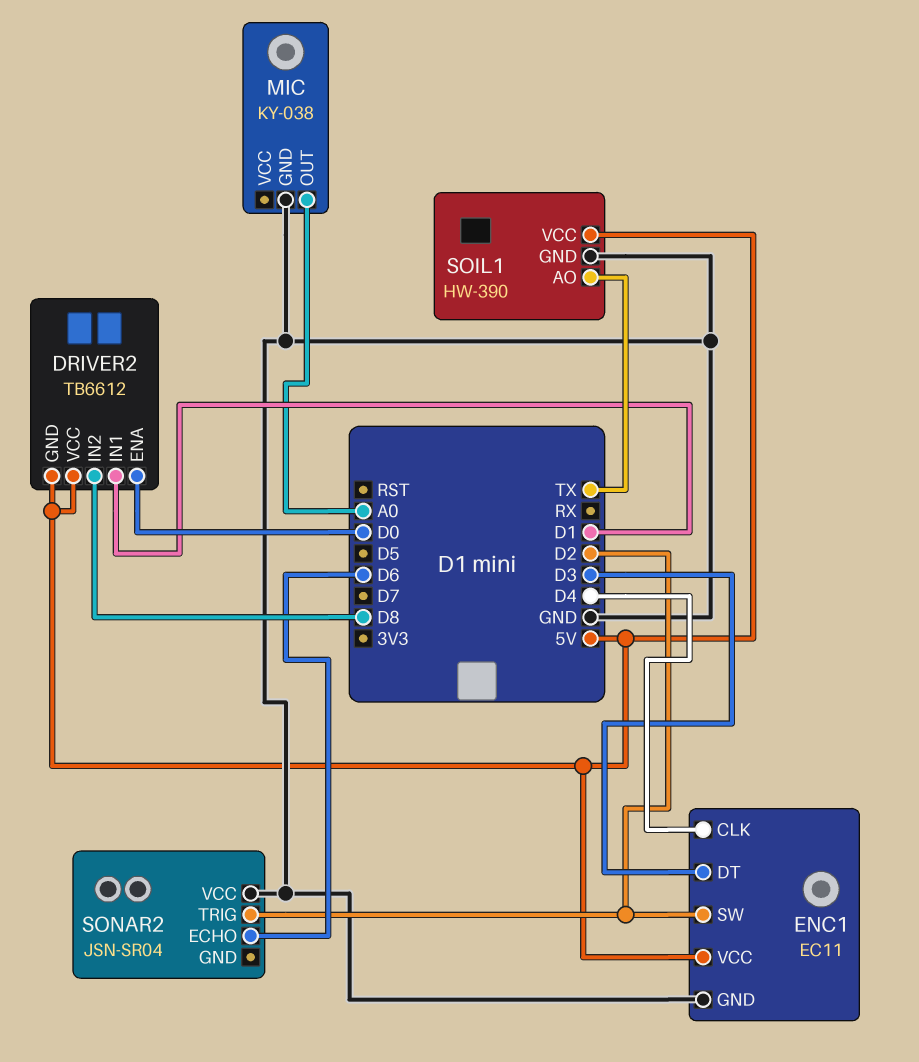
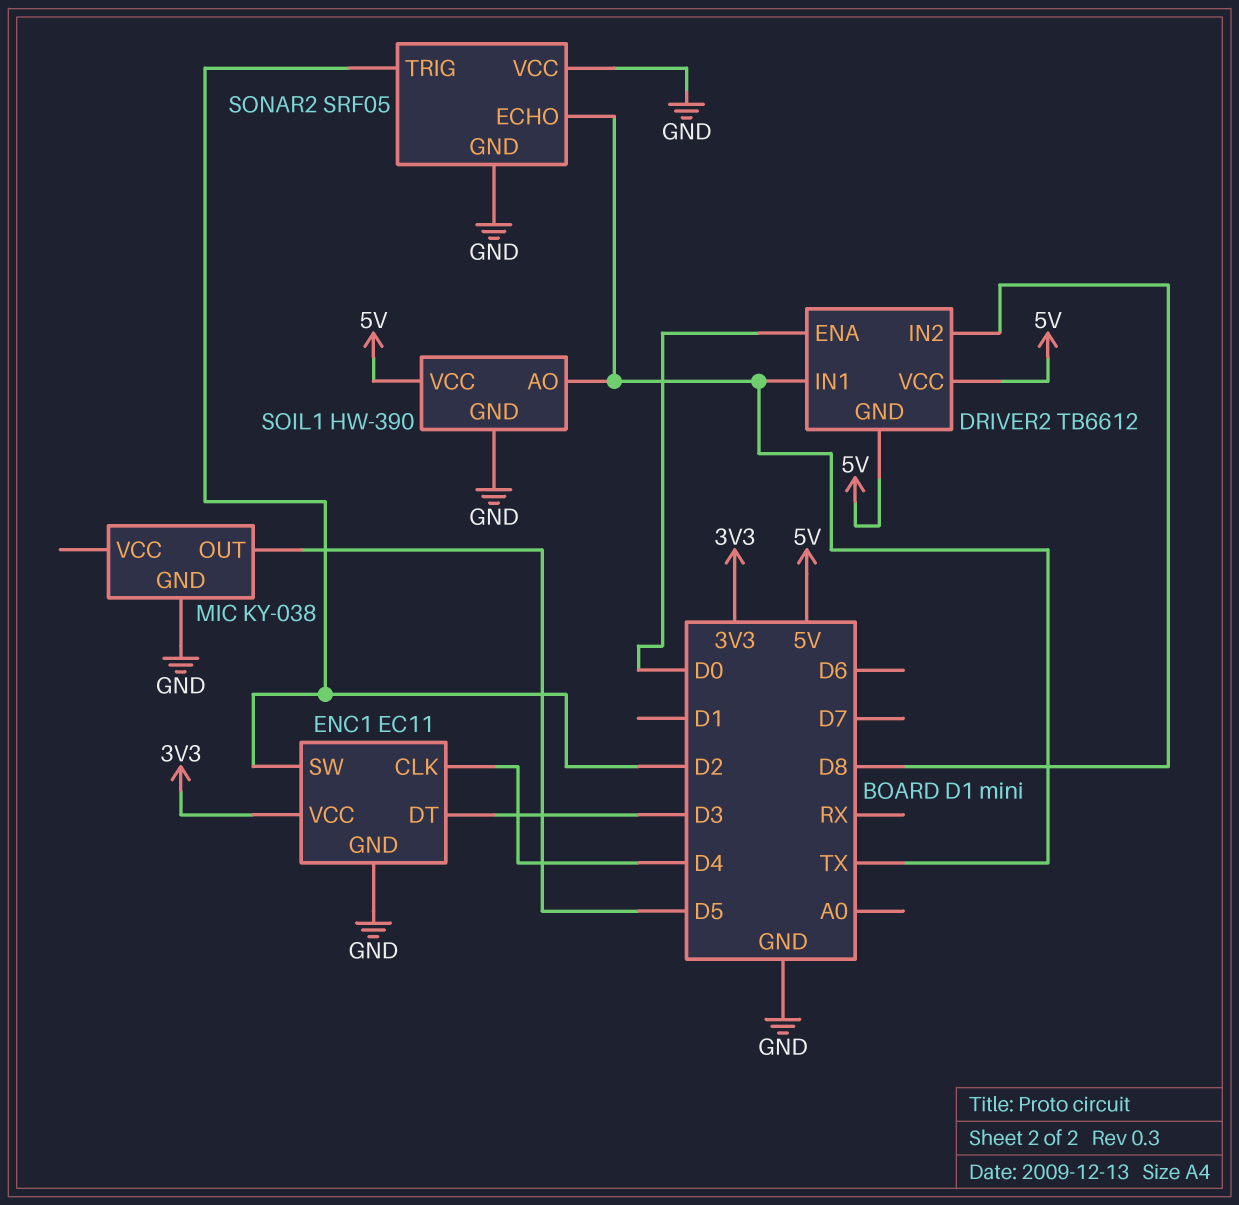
DRIVER2 pin IN1: D1 -> TX
ENC1 pin VCC: 5V -> 3V3
MIC pin OUT: A0 -> D5
SONAR2: JSN-SR04 -> SRF05
SONAR2 pin ECHO: D6 -> TX
SONAR2 pin GND: none -> GND

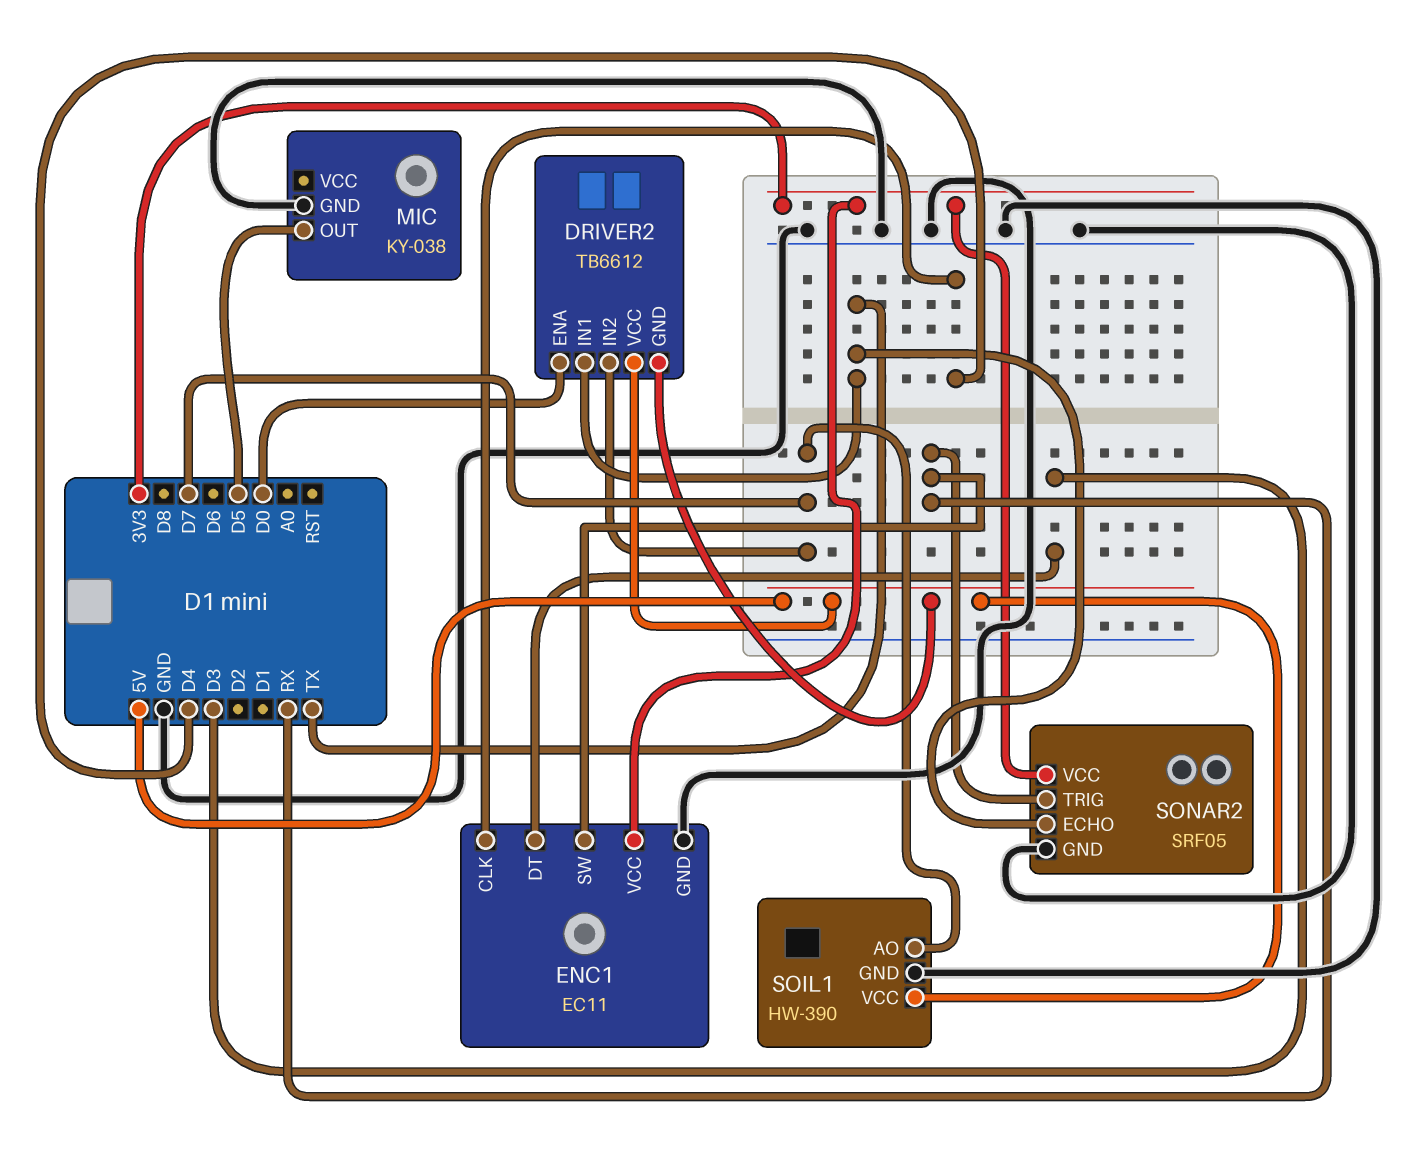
DRIVER2 pin IN2: D8 -> D7
ENC1 pin SW: D2 -> RX
SOIL1 pin AO: TX -> D7
SONAR2 pin TRIG: D2 -> RX
SONAR2 pin VCC: GND -> 3V3

